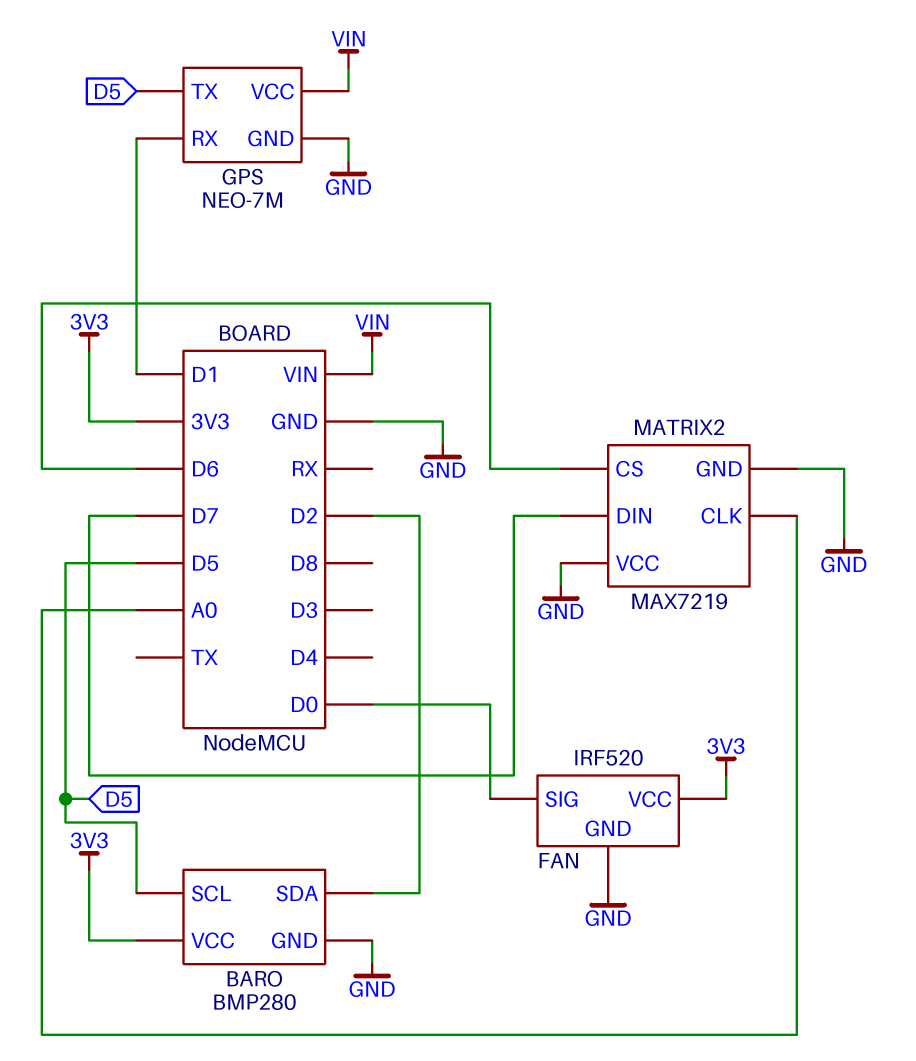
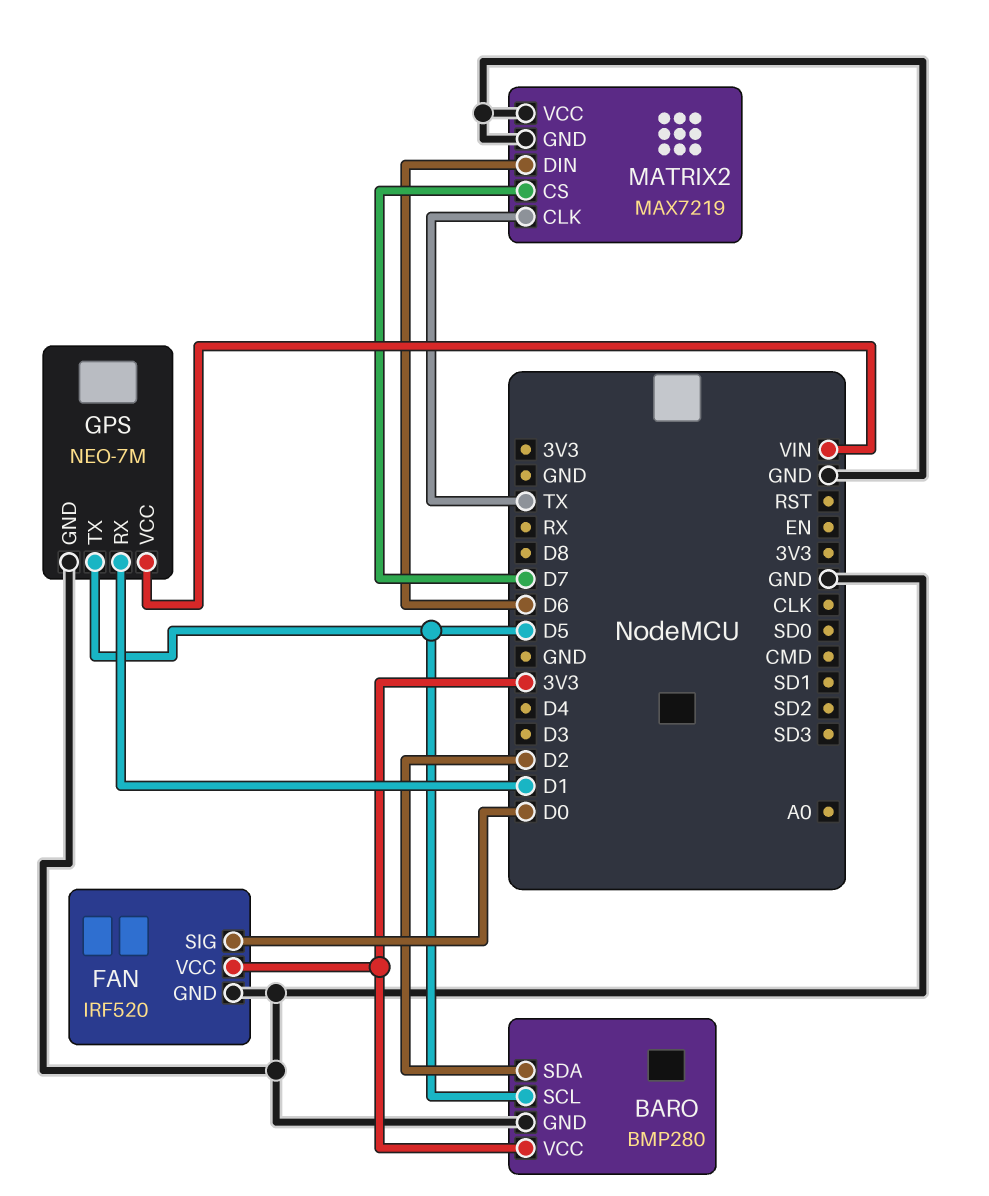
MATRIX2 pin CLK: A0 -> TX
MATRIX2 pin CS: D6 -> D7
MATRIX2 pin DIN: D7 -> D6

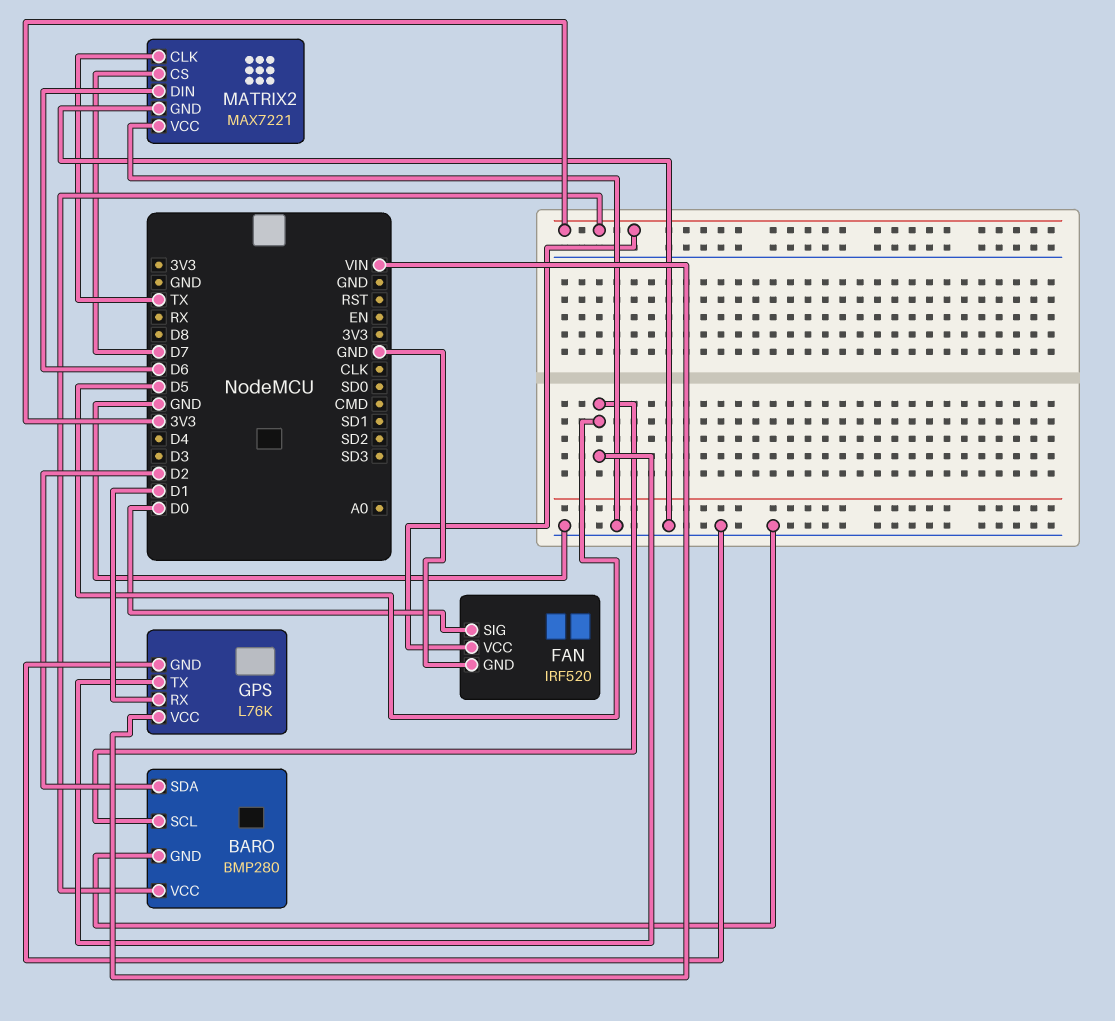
GPS: NEO-7M -> L76K
MATRIX2: MAX7219 -> MAX7221

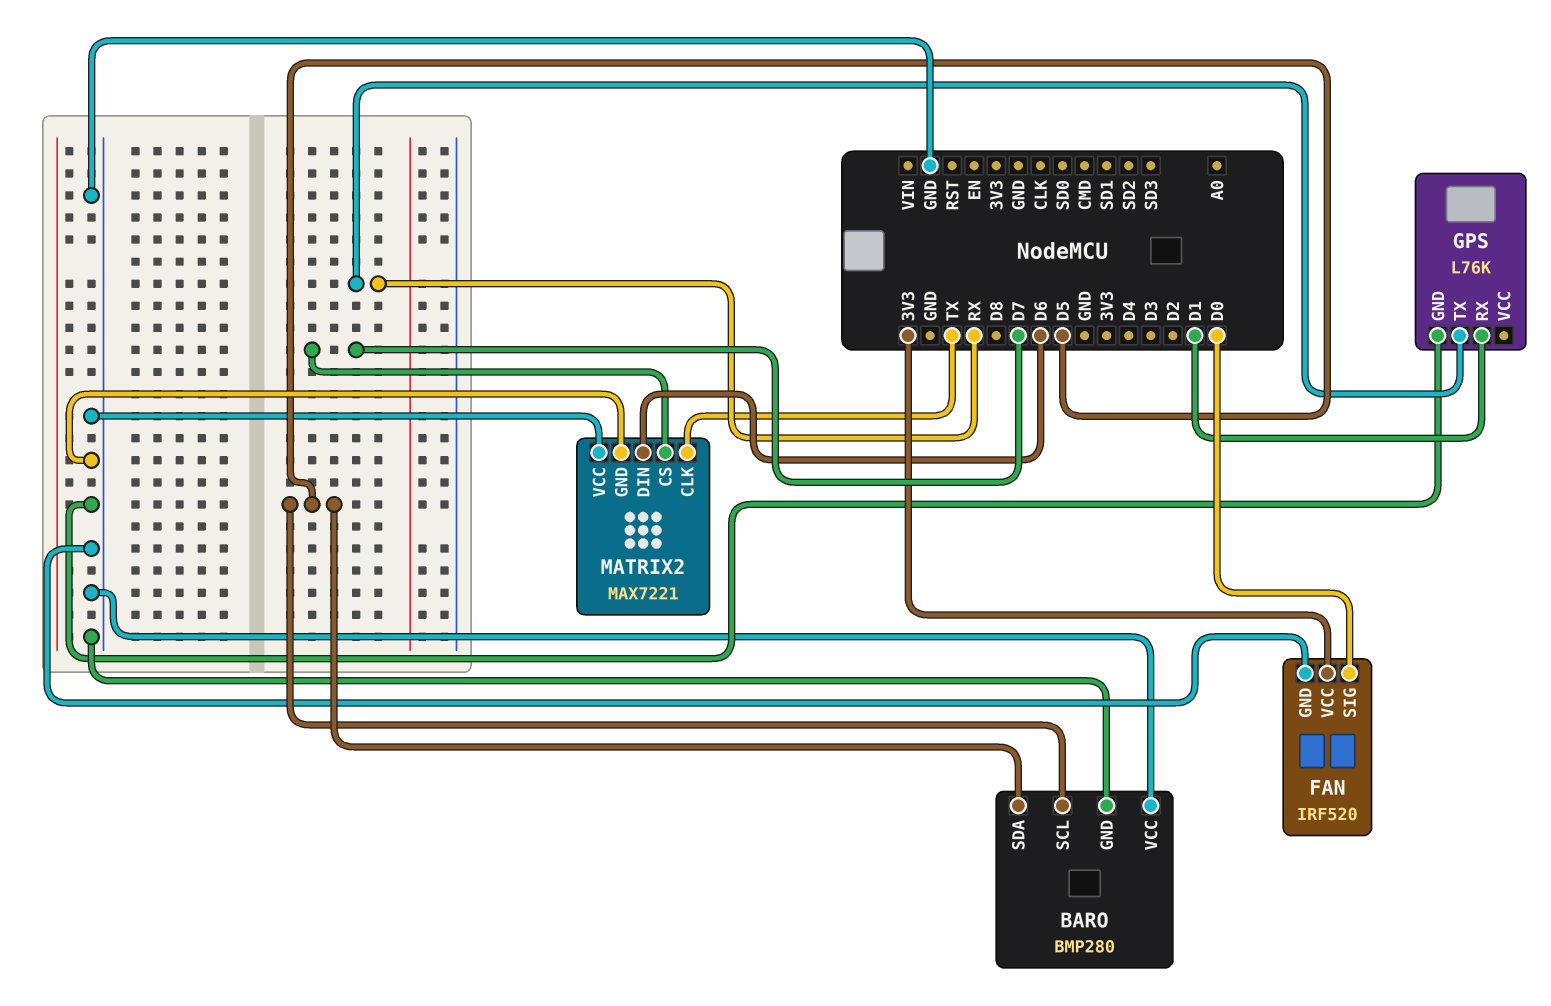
BARO pin SDA: D2 -> D5
BARO pin VCC: 3V3 -> GND
GPS pin TX: D5 -> RX
GPS pin VCC: VIN -> none

